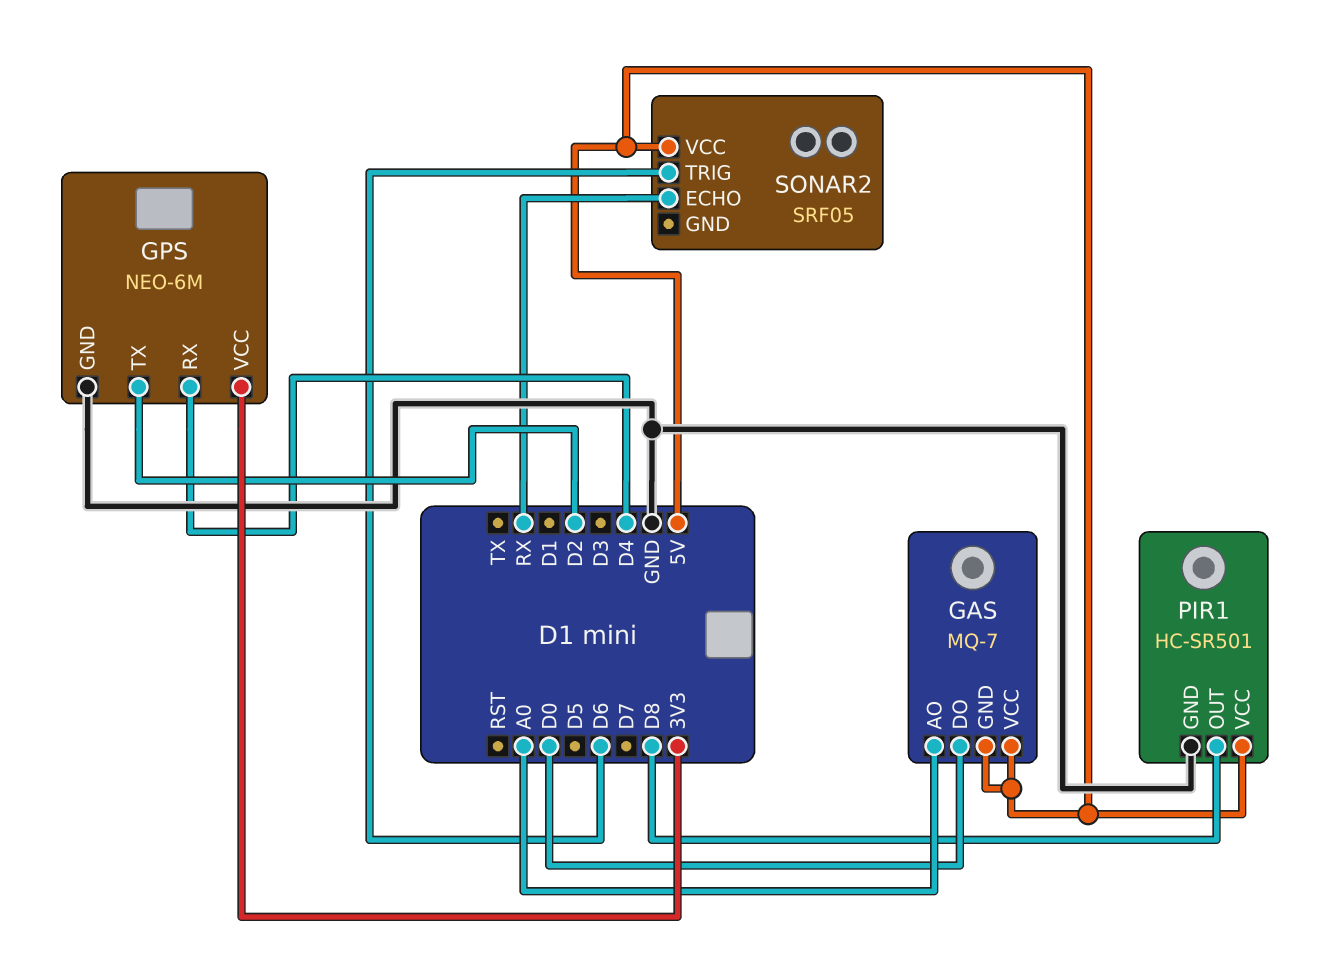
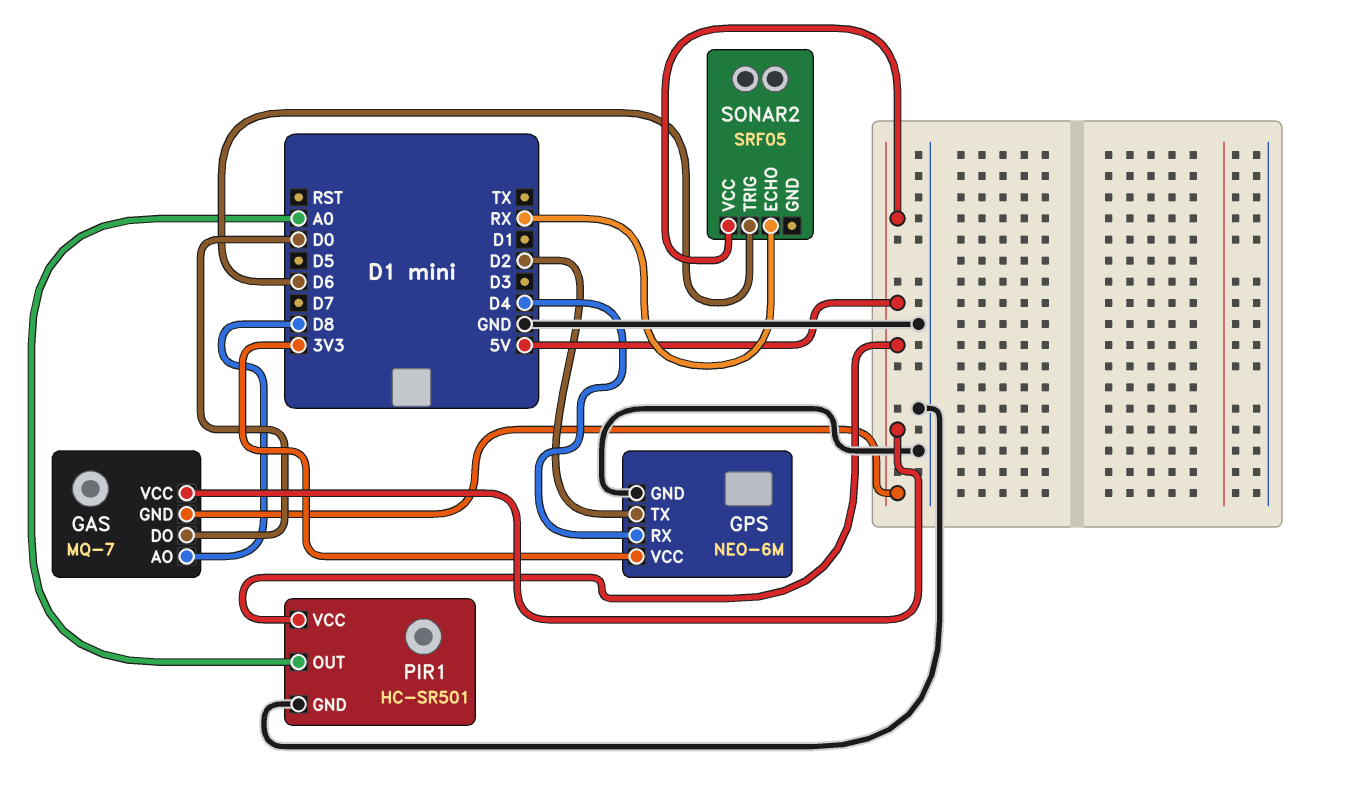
GAS pin AO: A0 -> D8
PIR1 pin OUT: D8 -> A0

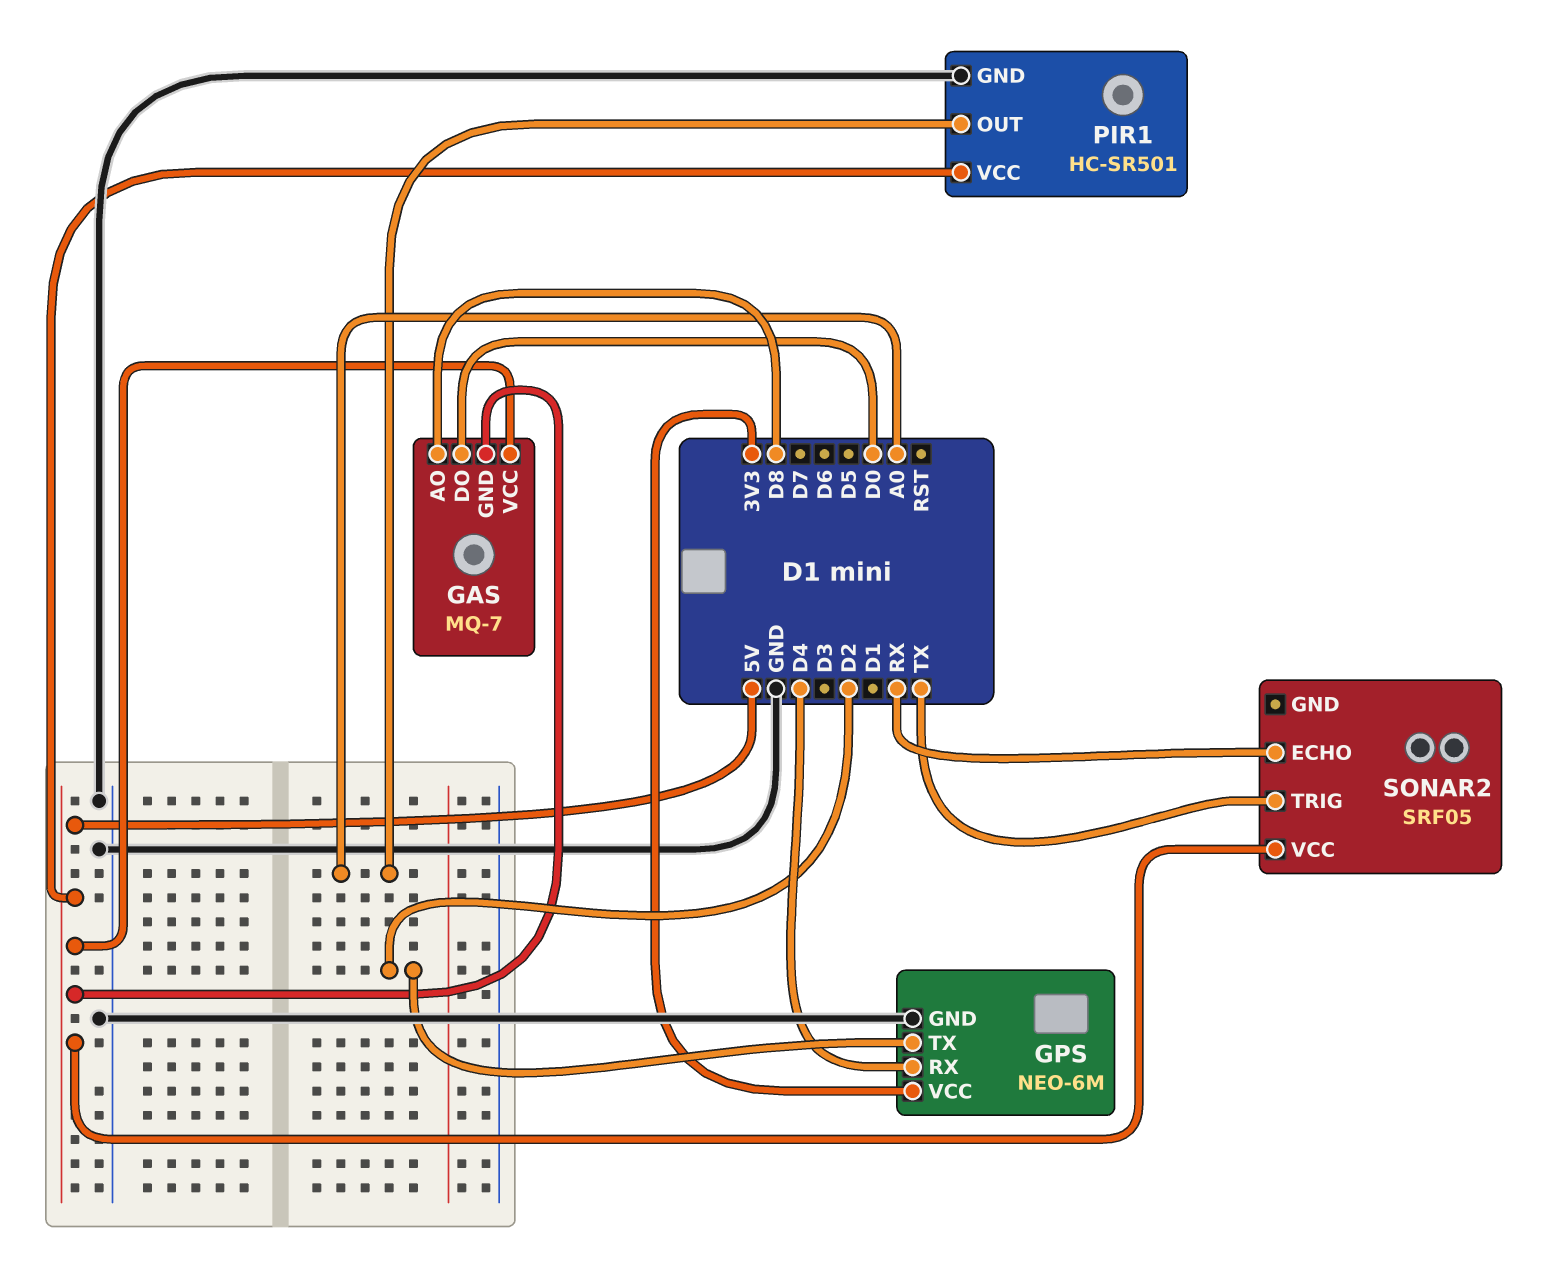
SONAR2 pin TRIG: D6 -> TX

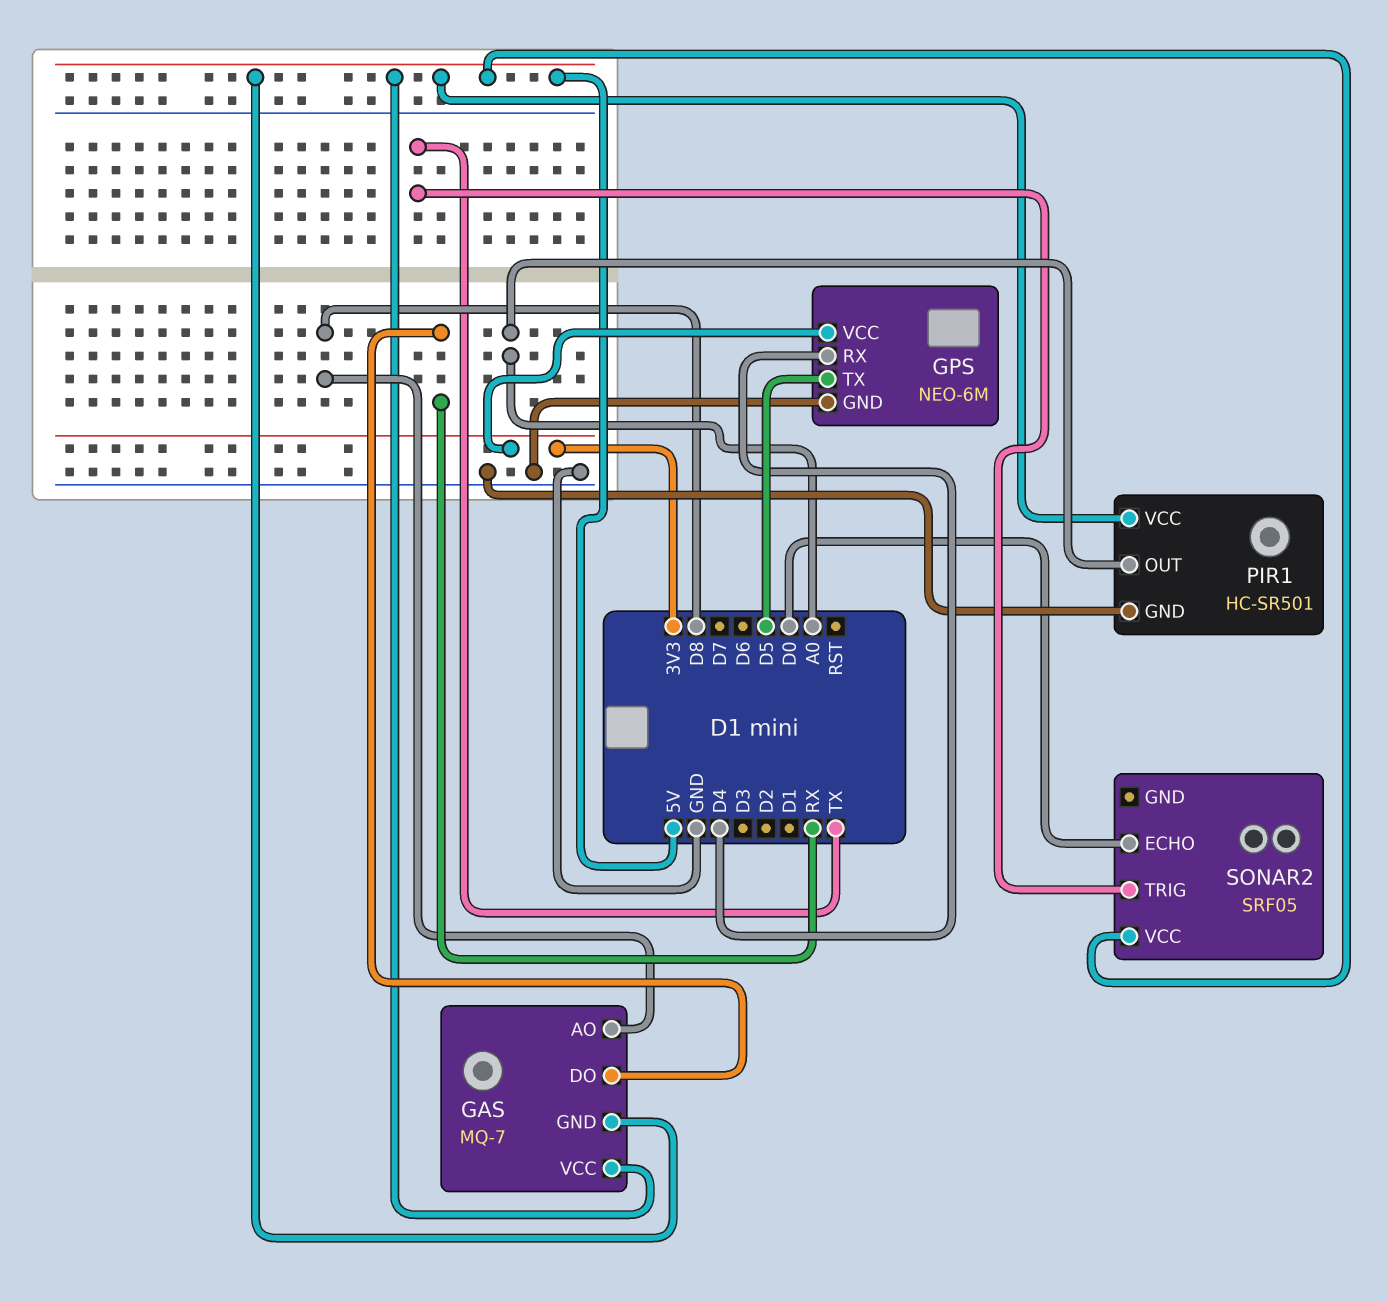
GAS pin DO: D0 -> RX
GPS pin TX: D2 -> D5
SONAR2 pin ECHO: RX -> D0

